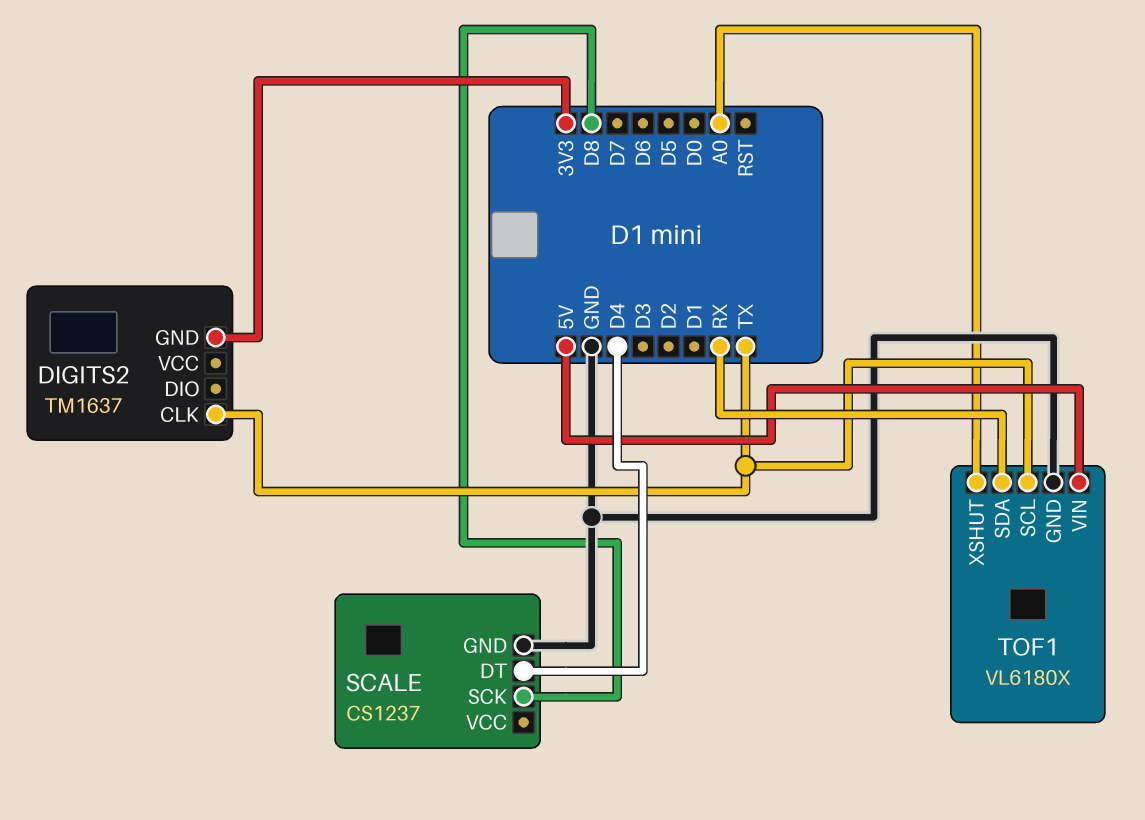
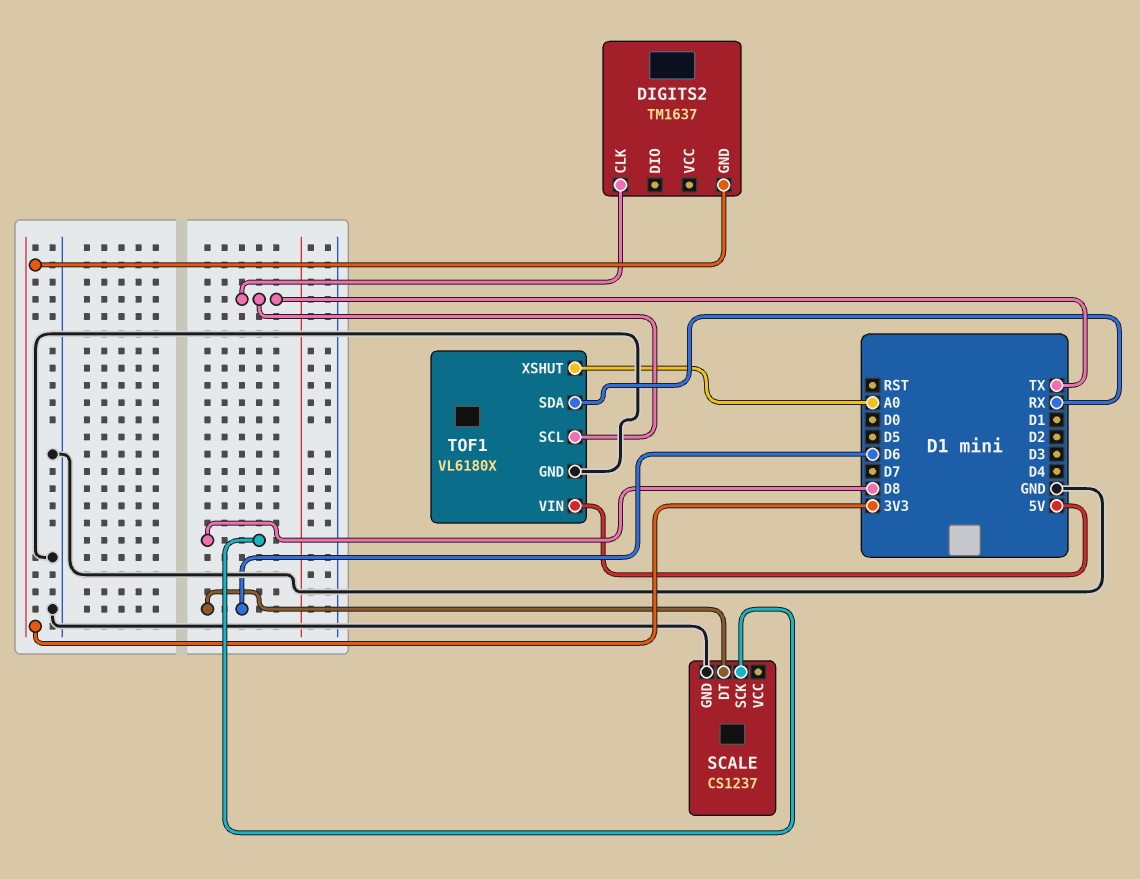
SCALE pin DT: D4 -> D6

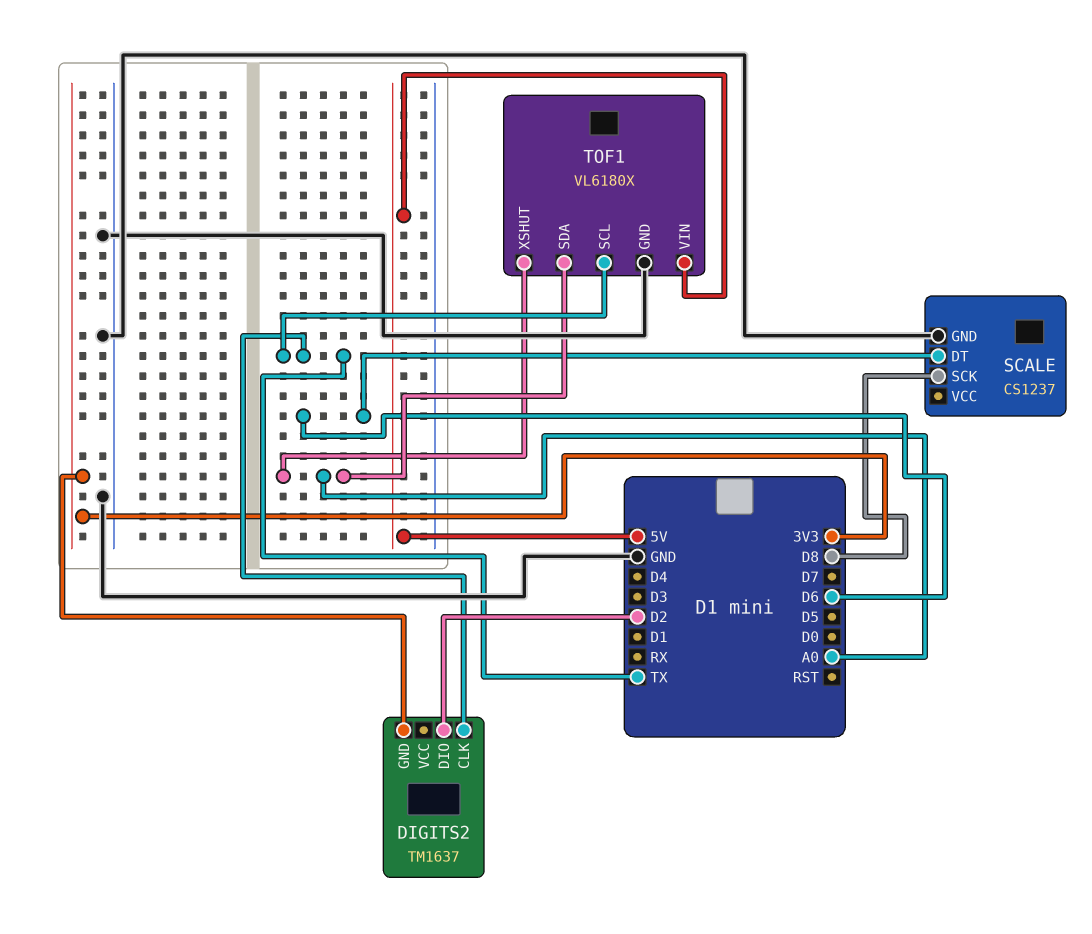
DIGITS2 pin DIO: none -> D2
TOF1 pin SDA: RX -> A0

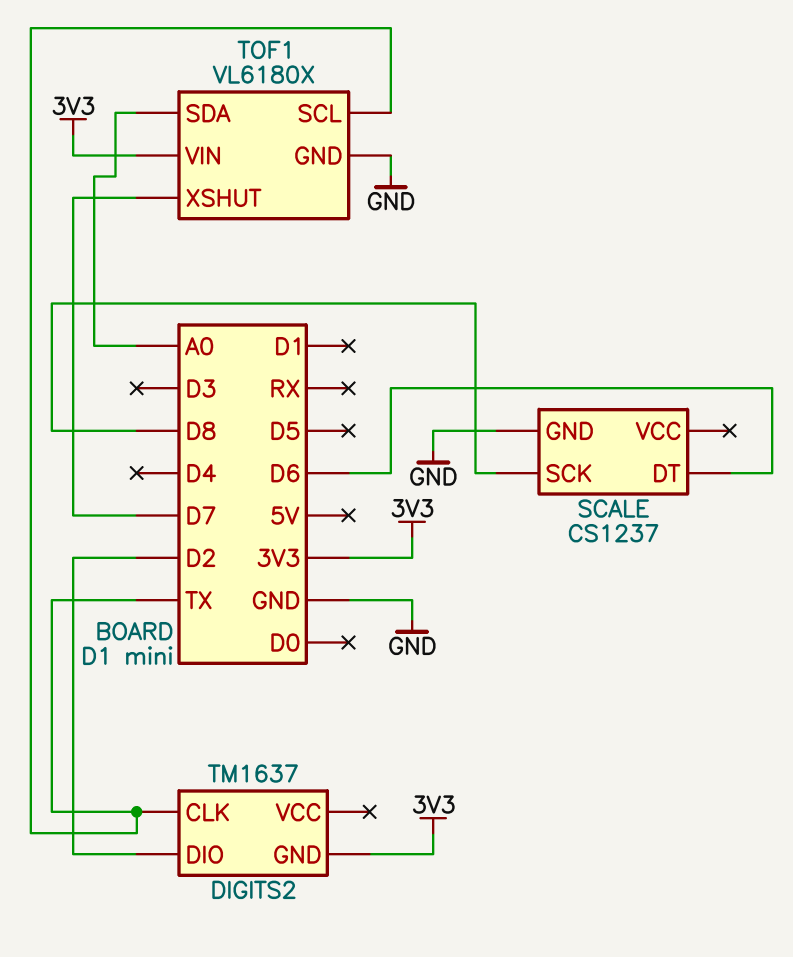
TOF1 pin VIN: 5V -> 3V3
TOF1 pin XSHUT: A0 -> D7

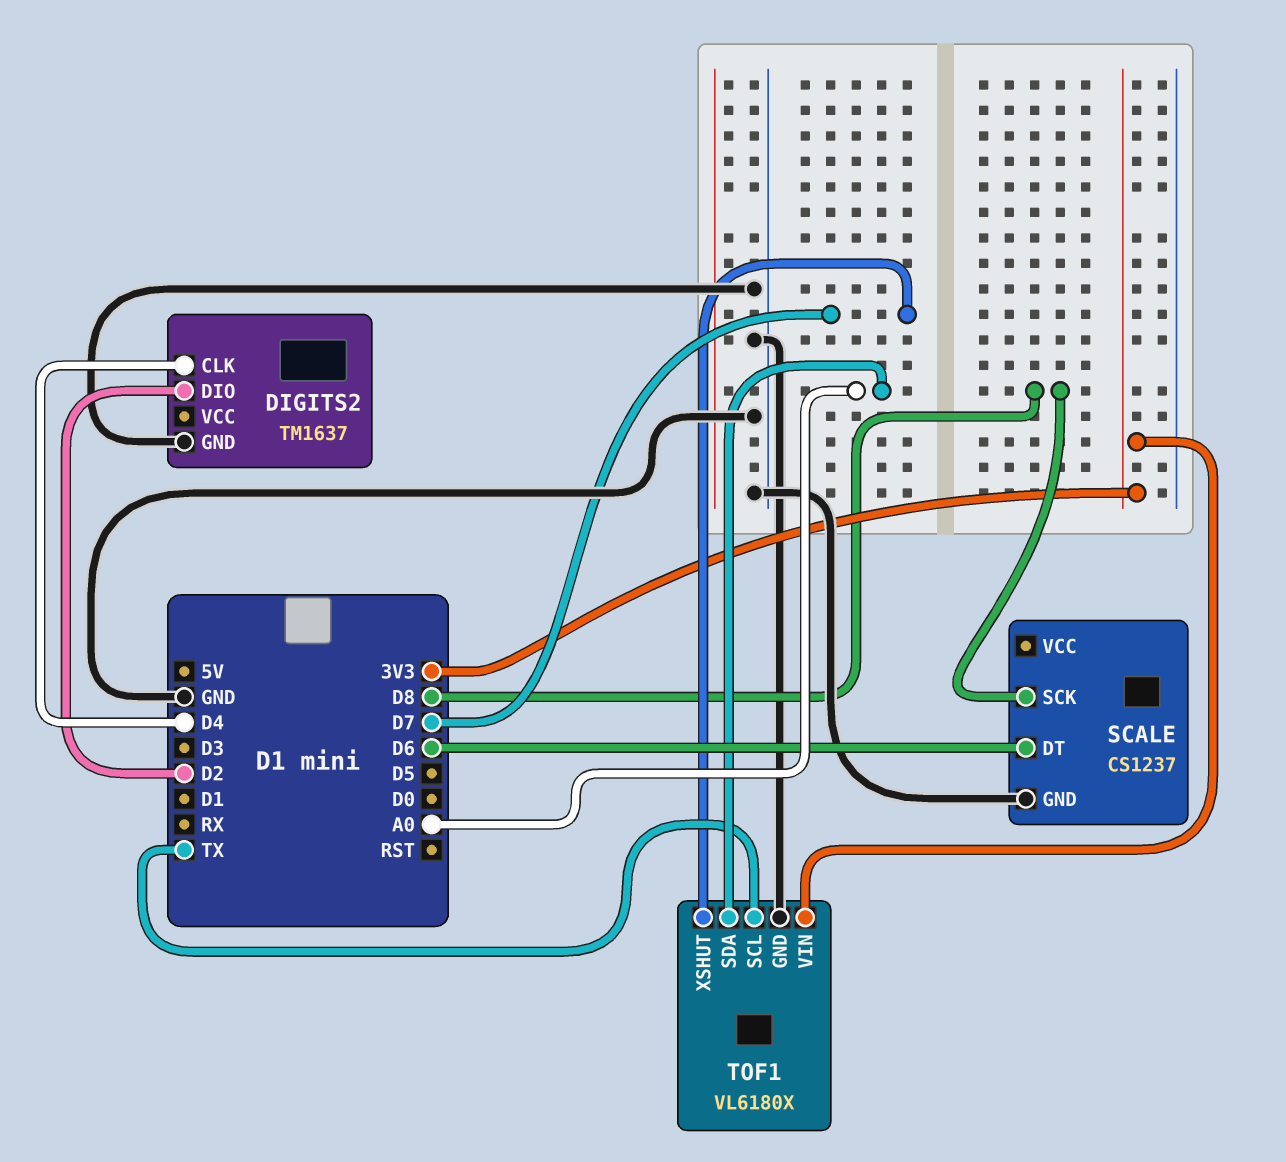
DIGITS2 pin CLK: TX -> D4
DIGITS2 pin GND: 3V3 -> GND

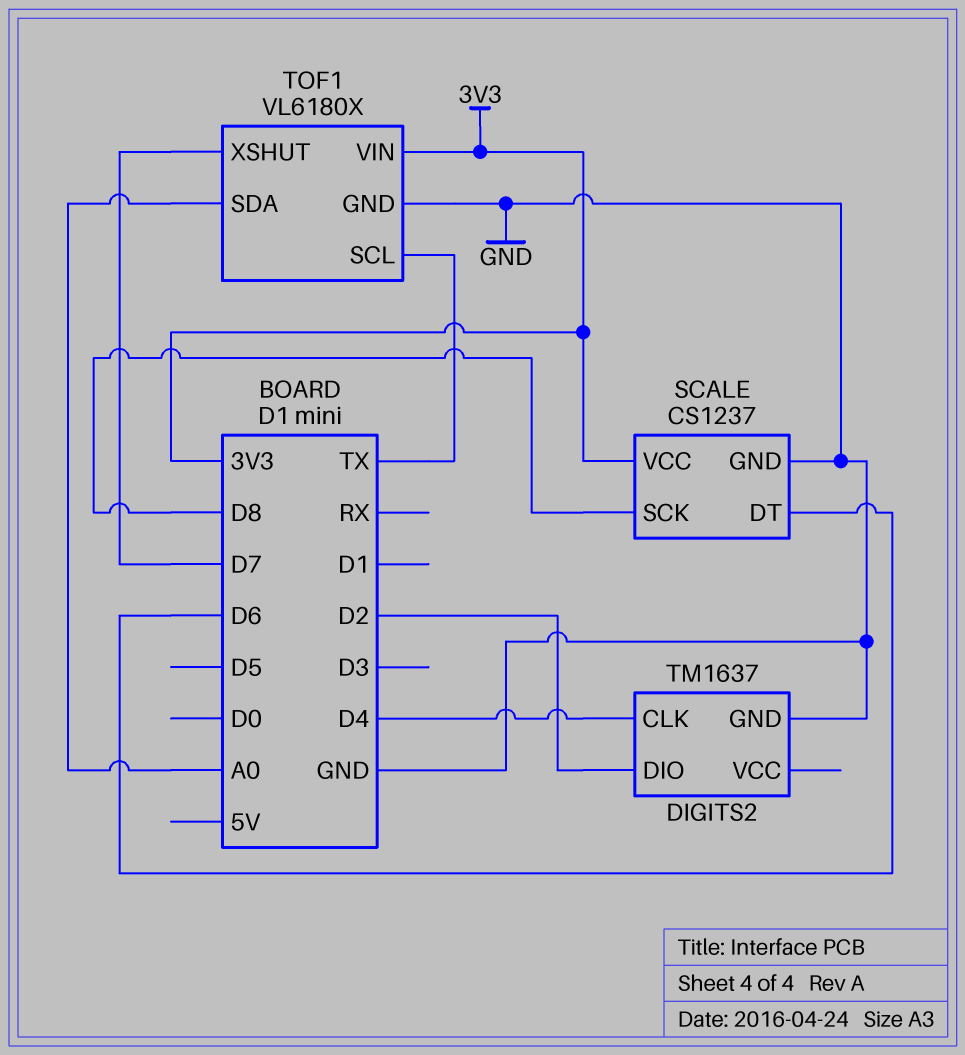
SCALE pin VCC: none -> 3V3

